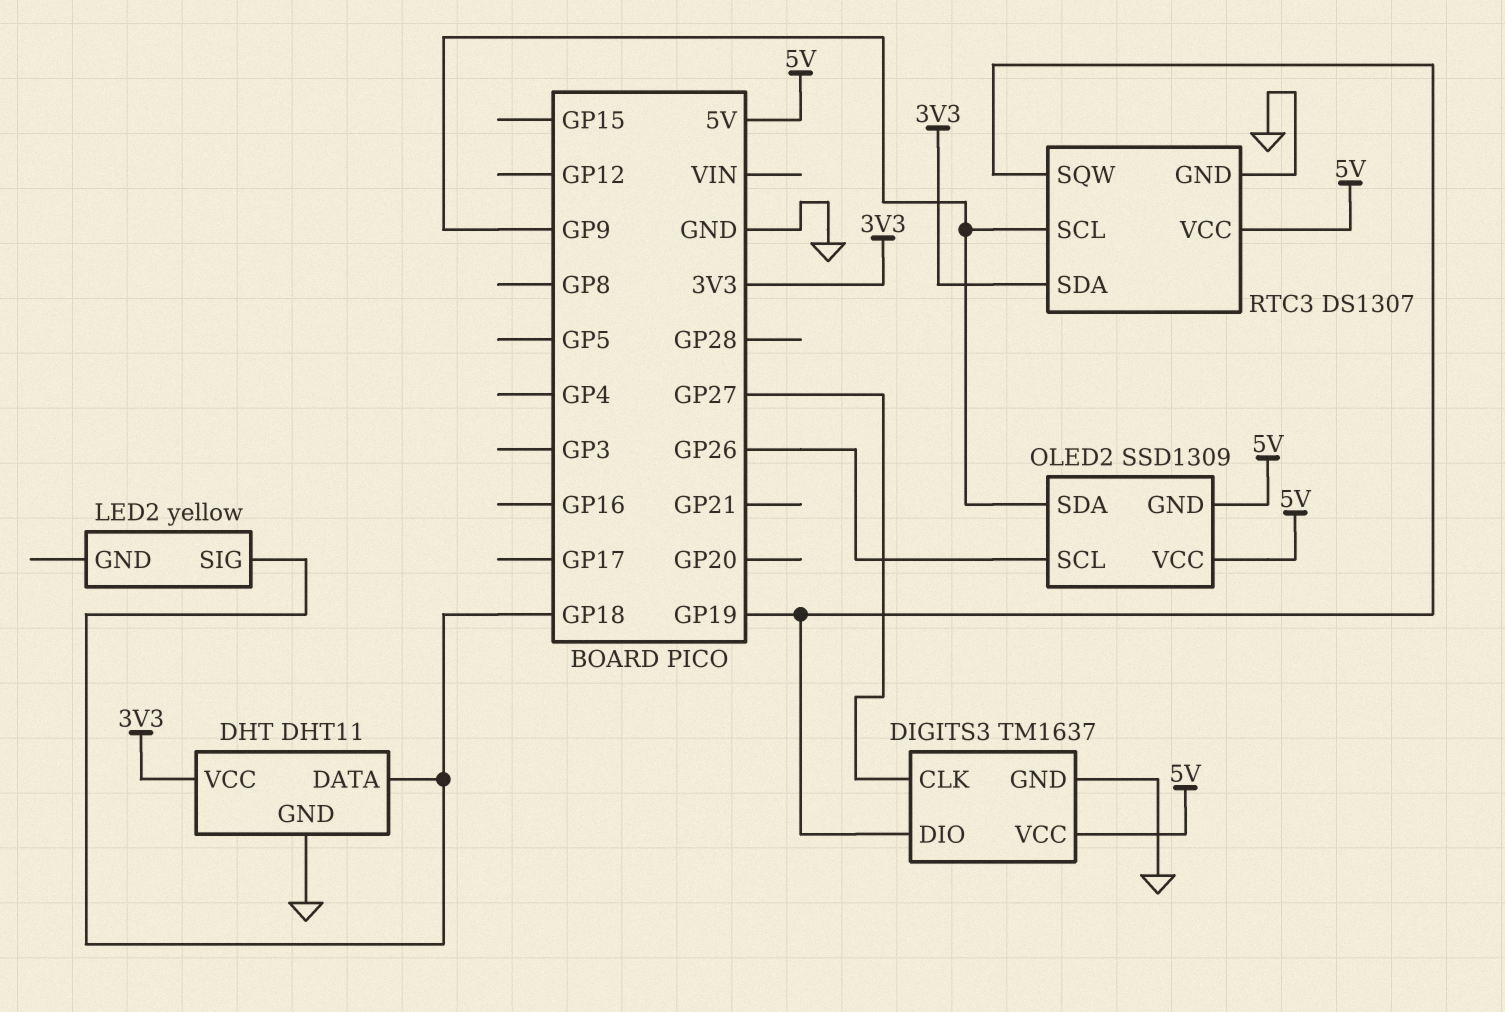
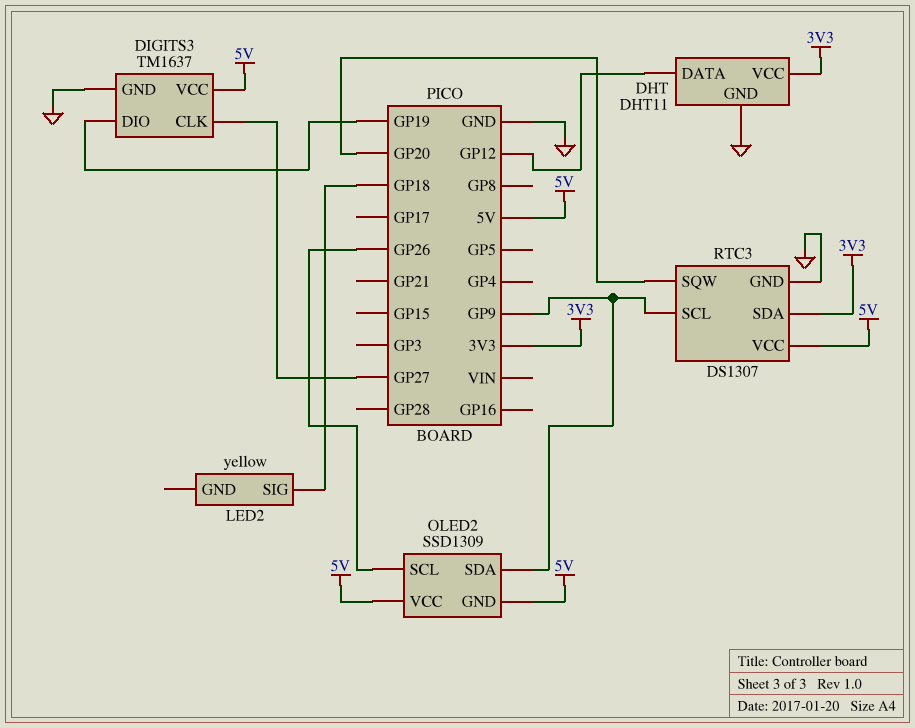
DHT pin DATA: GP18 -> GP12
RTC3 pin SQW: GP19 -> GP20

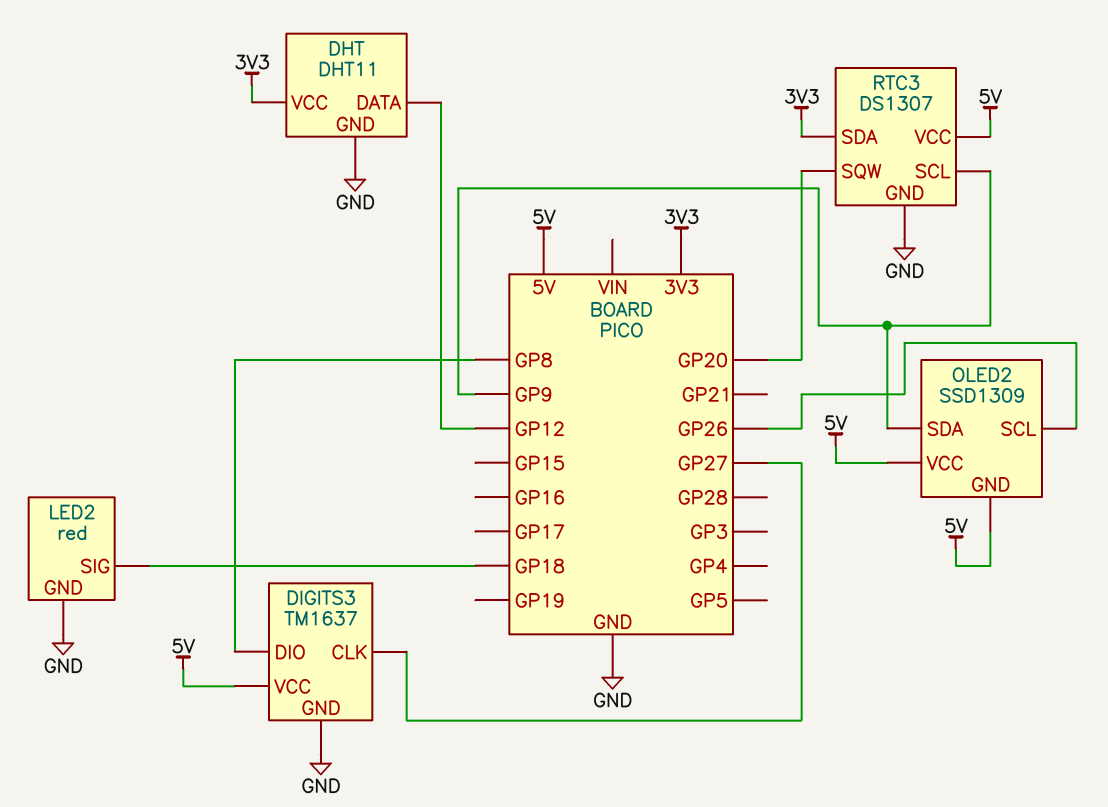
DIGITS3 pin DIO: GP19 -> GP8
LED2: yellow -> red
LED2 pin GND: none -> GND

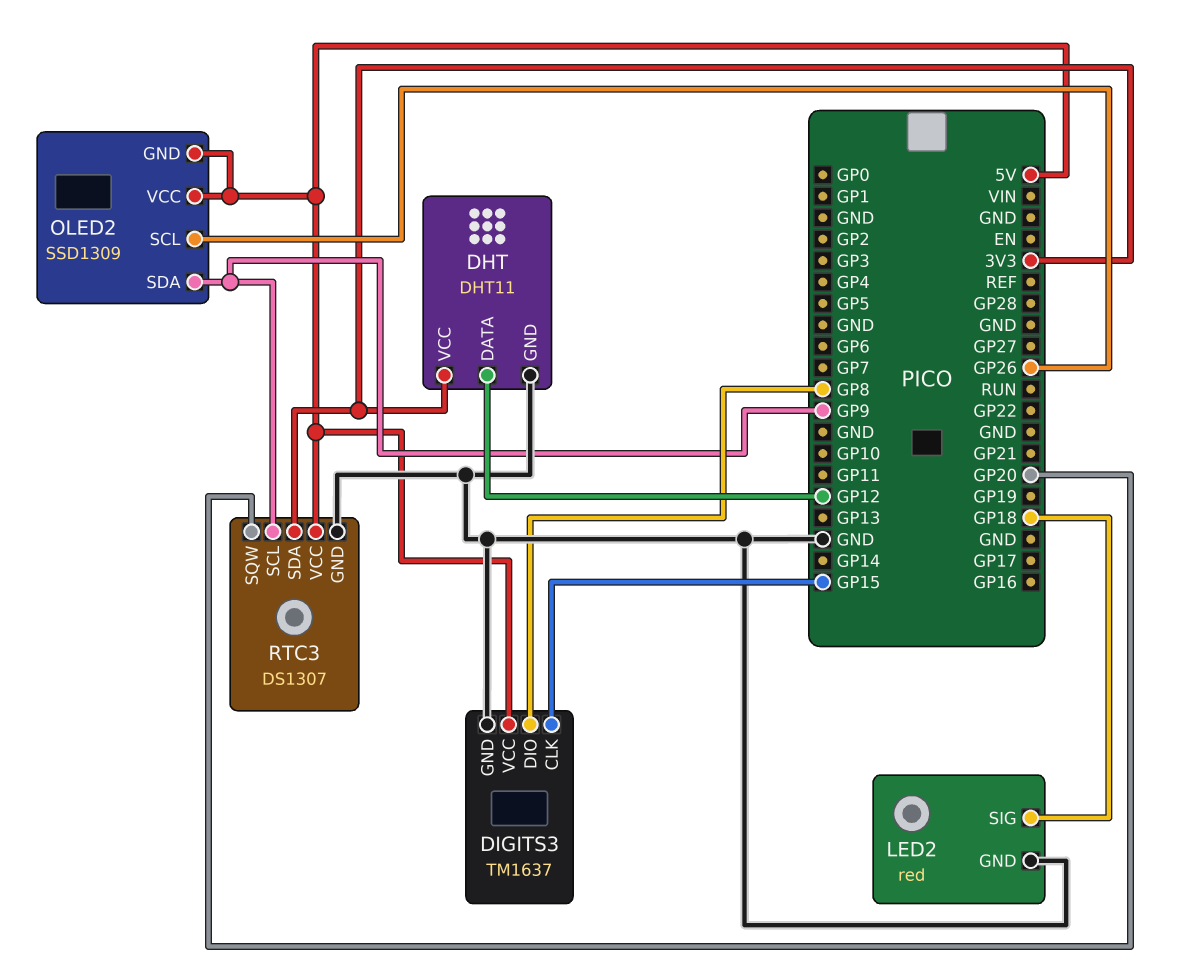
DIGITS3 pin CLK: GP27 -> GP15

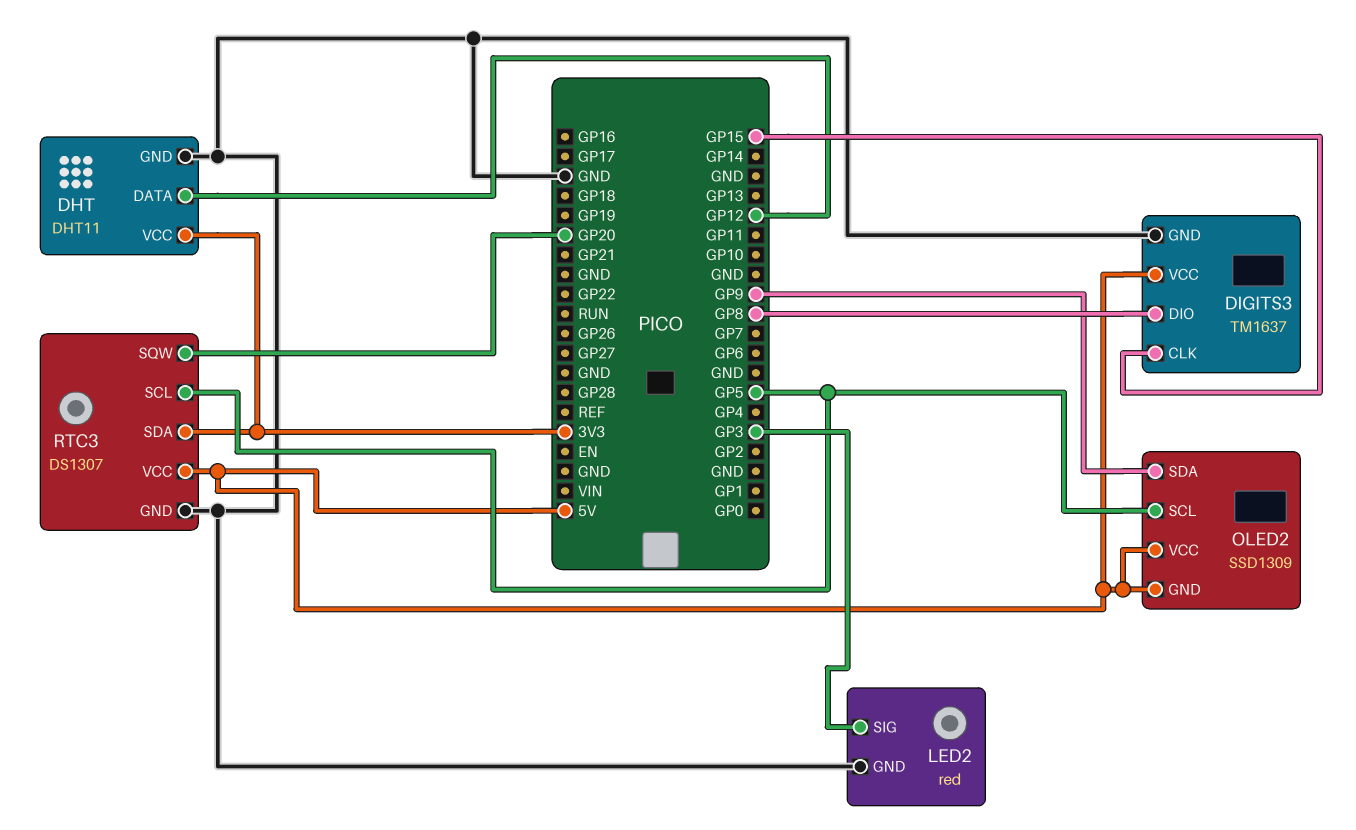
LED2 pin SIG: GP18 -> GP3
OLED2 pin SCL: GP26 -> GP5
RTC3 pin SCL: GP9 -> GP5

